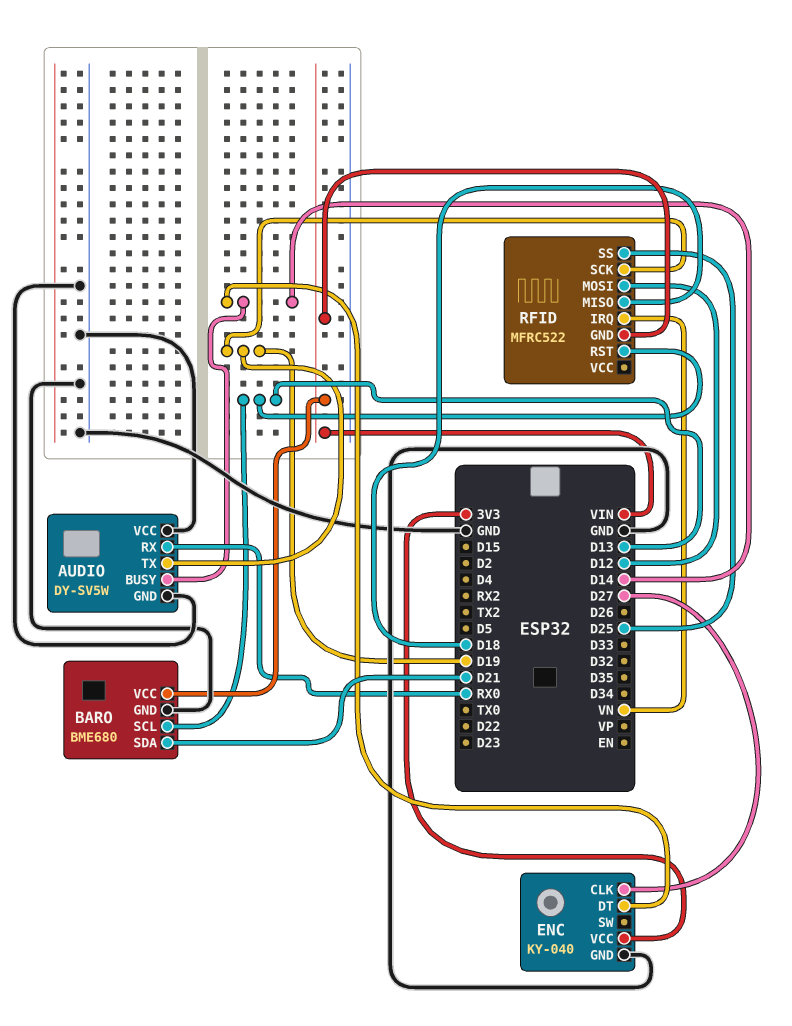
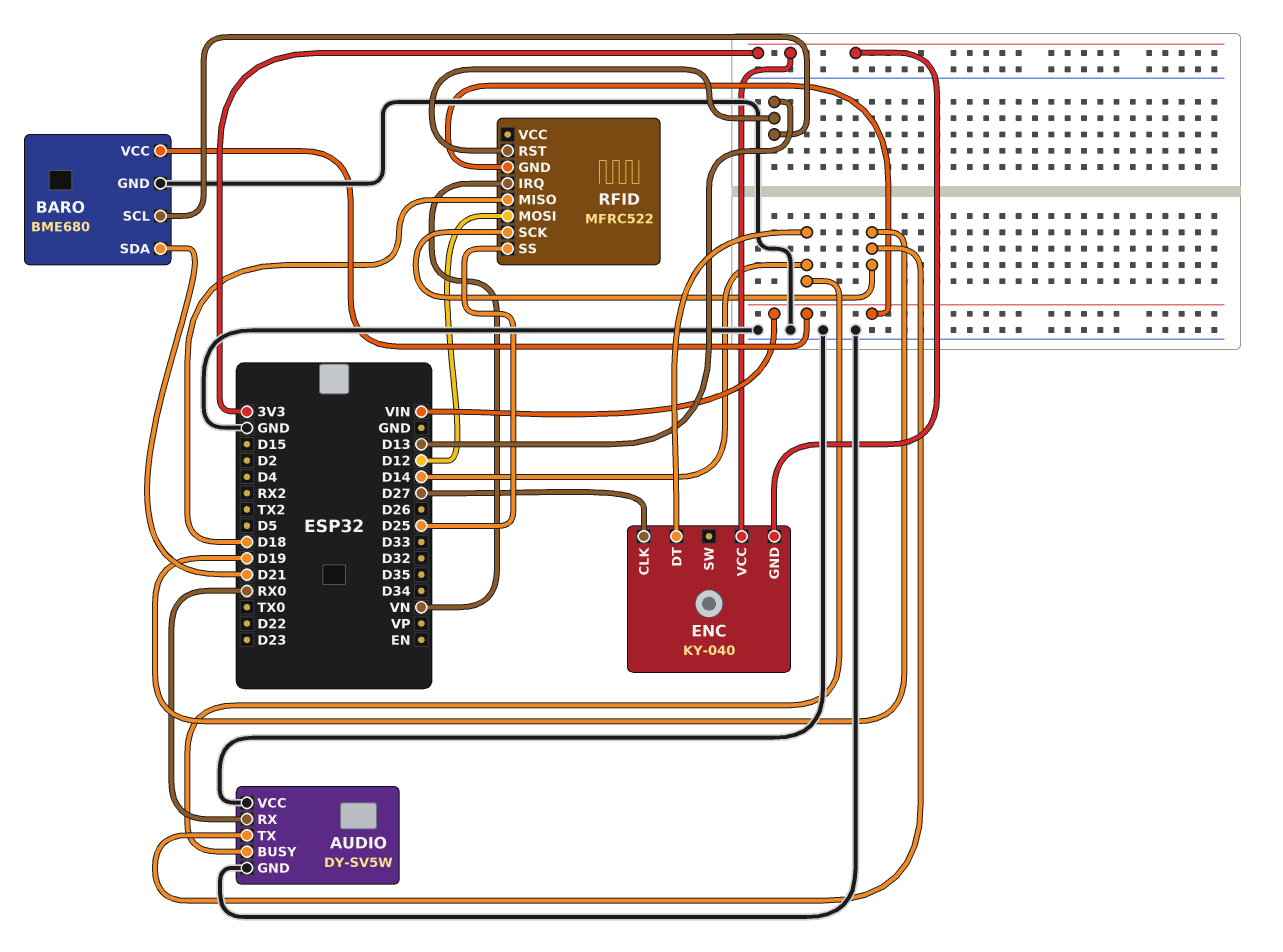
ENC pin GND: GND -> 3V3

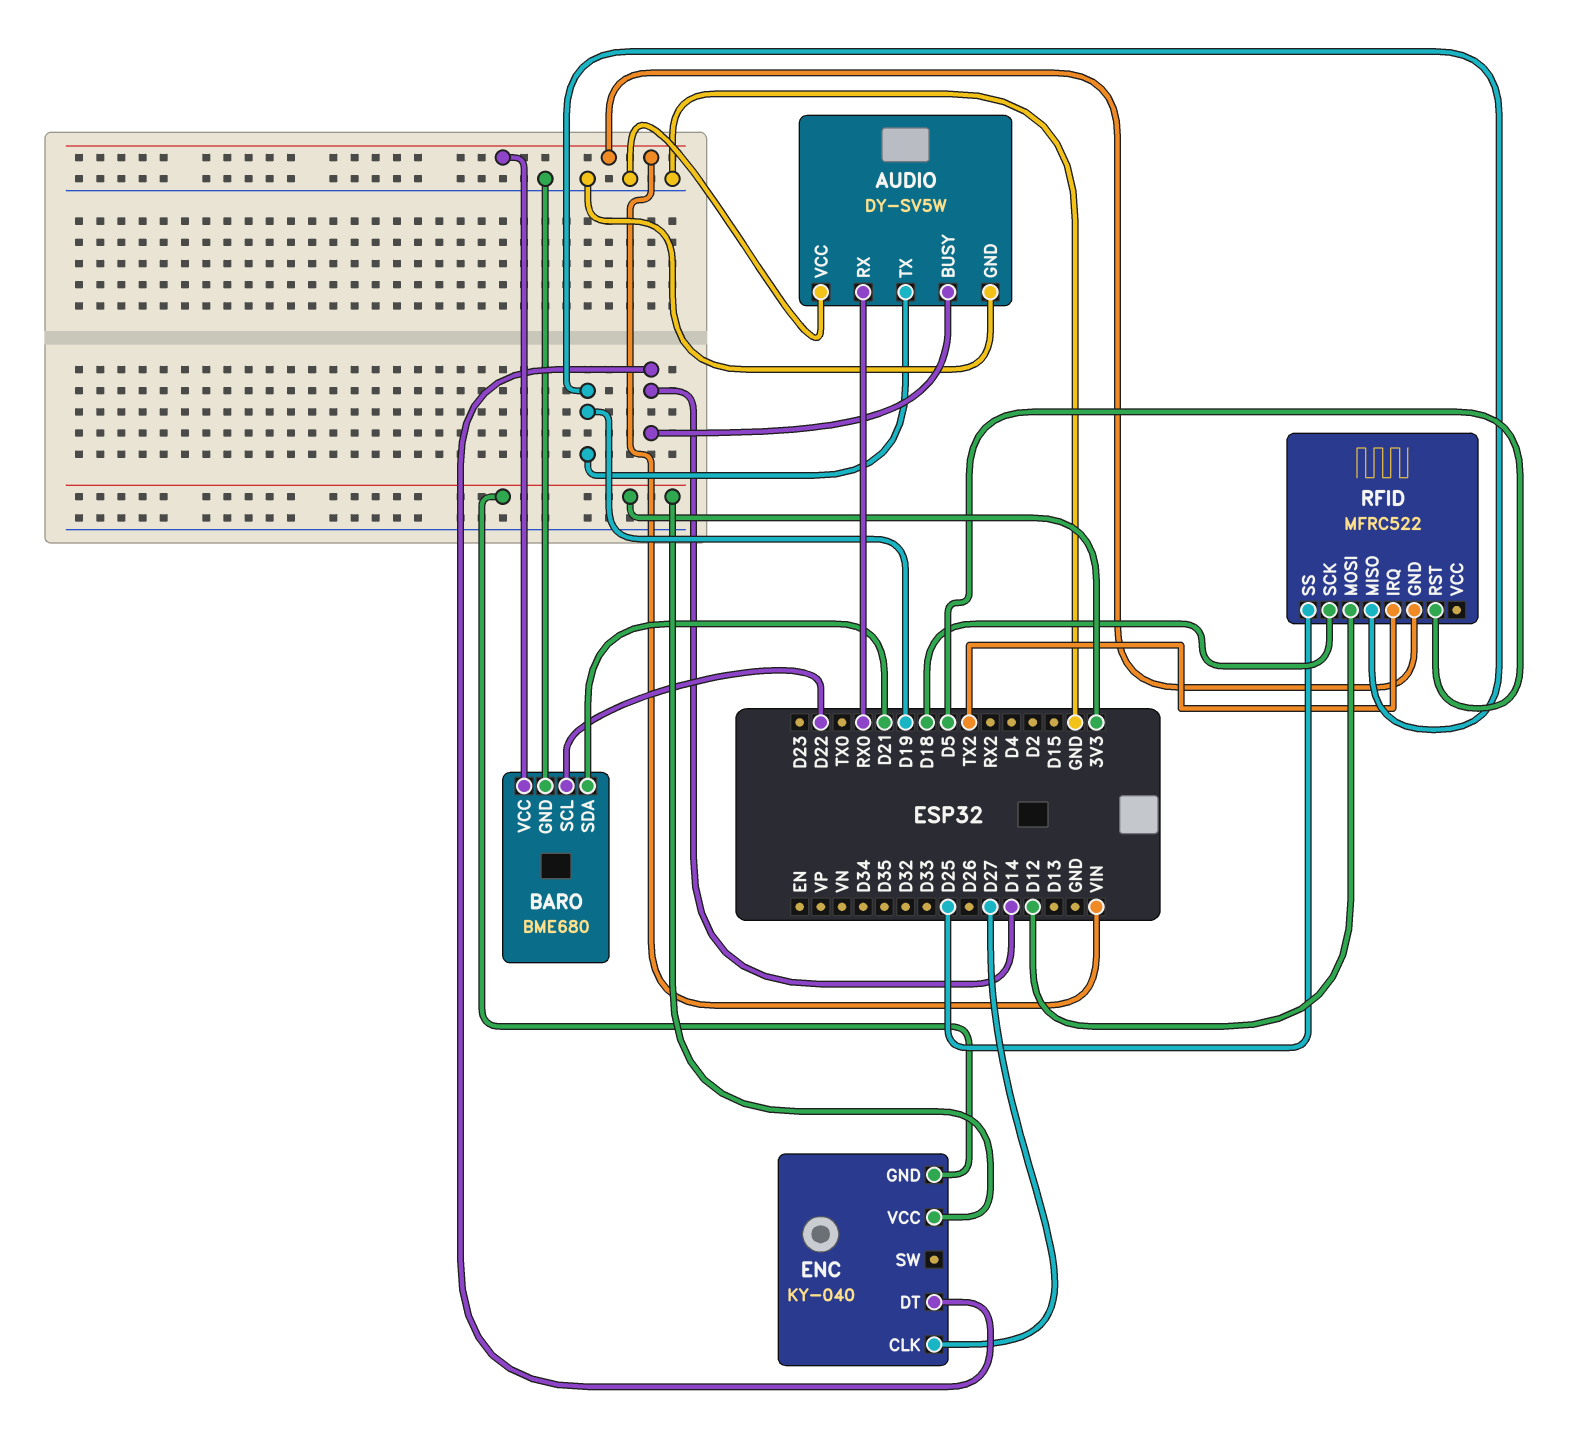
BARO pin SCL: D13 -> D22
RFID pin IRQ: VN -> TX2
RFID pin MISO: D18 -> D19
RFID pin RST: D13 -> D5
RFID pin SCK: D19 -> D18

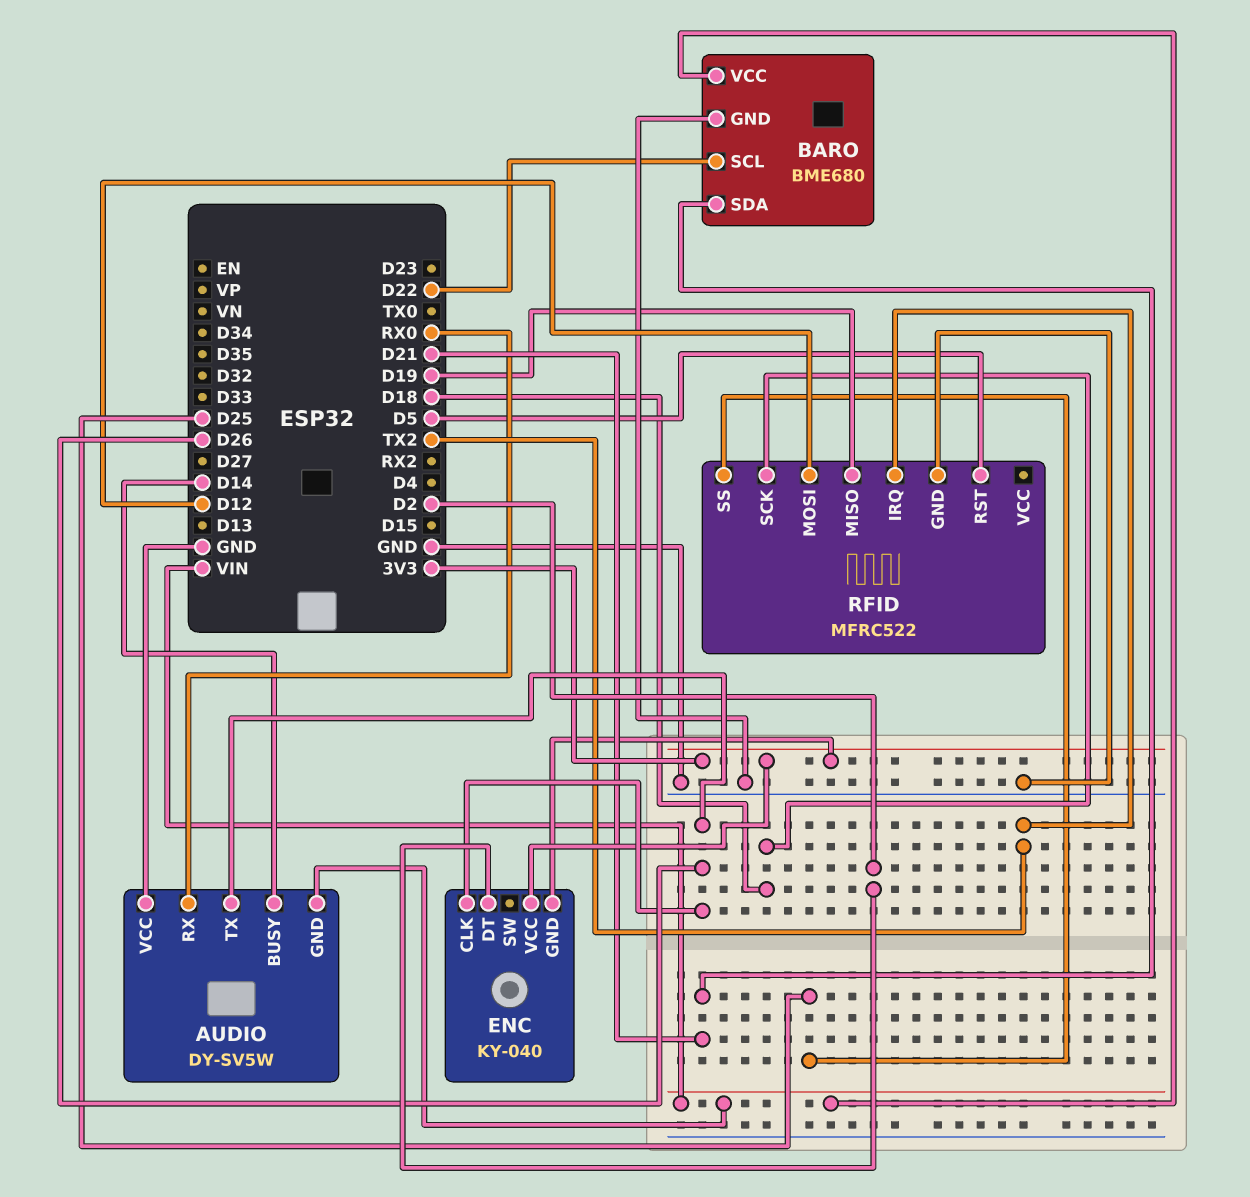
AUDIO pin GND: GND -> VIN
AUDIO pin TX: D19 -> D26
ENC pin CLK: D27 -> D26
ENC pin DT: D14 -> D2
RFID pin GND: VIN -> GND

